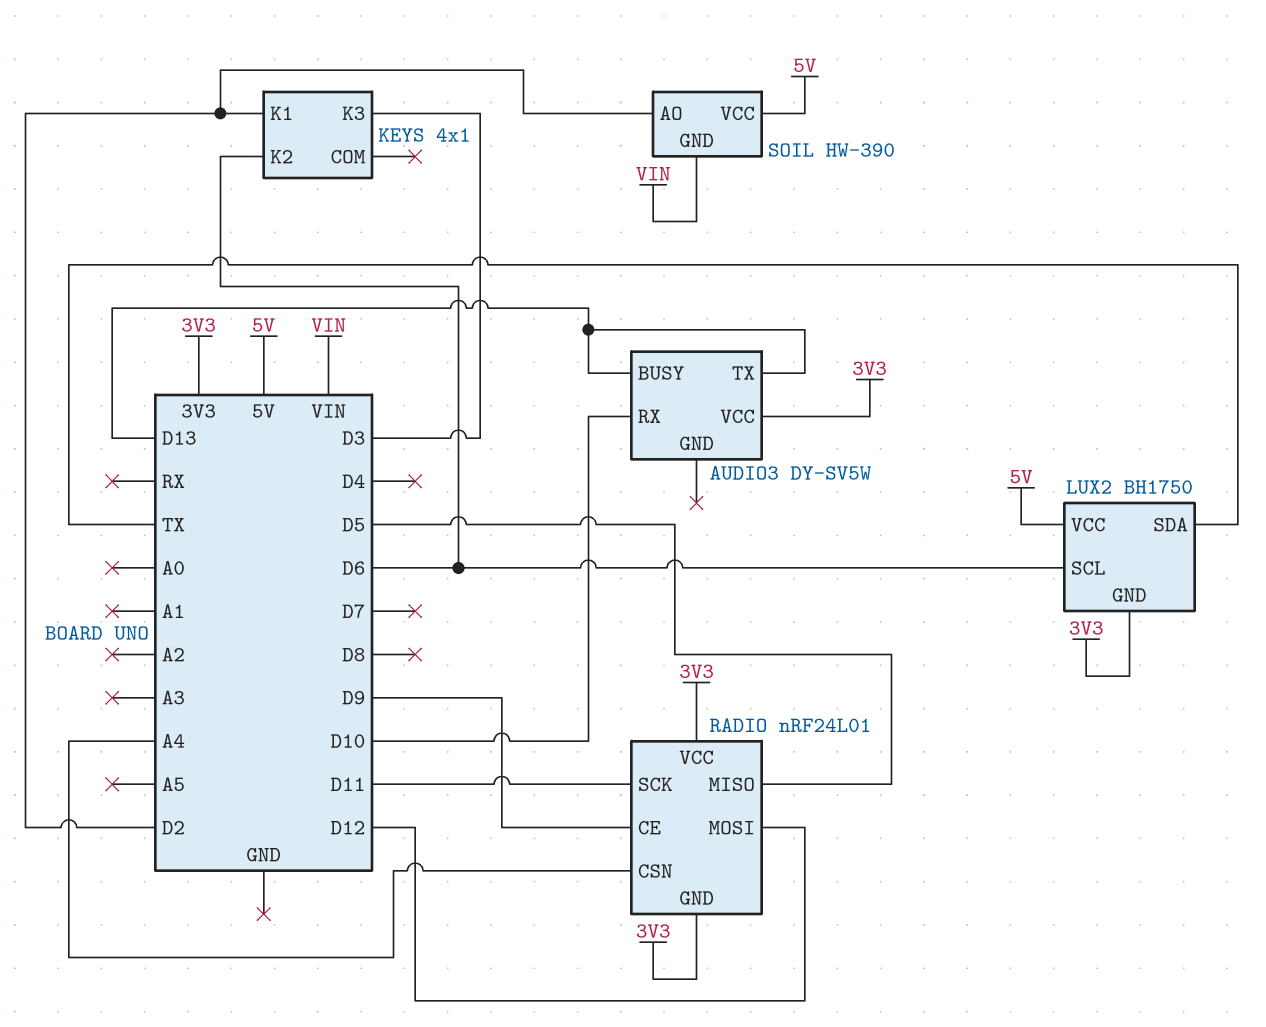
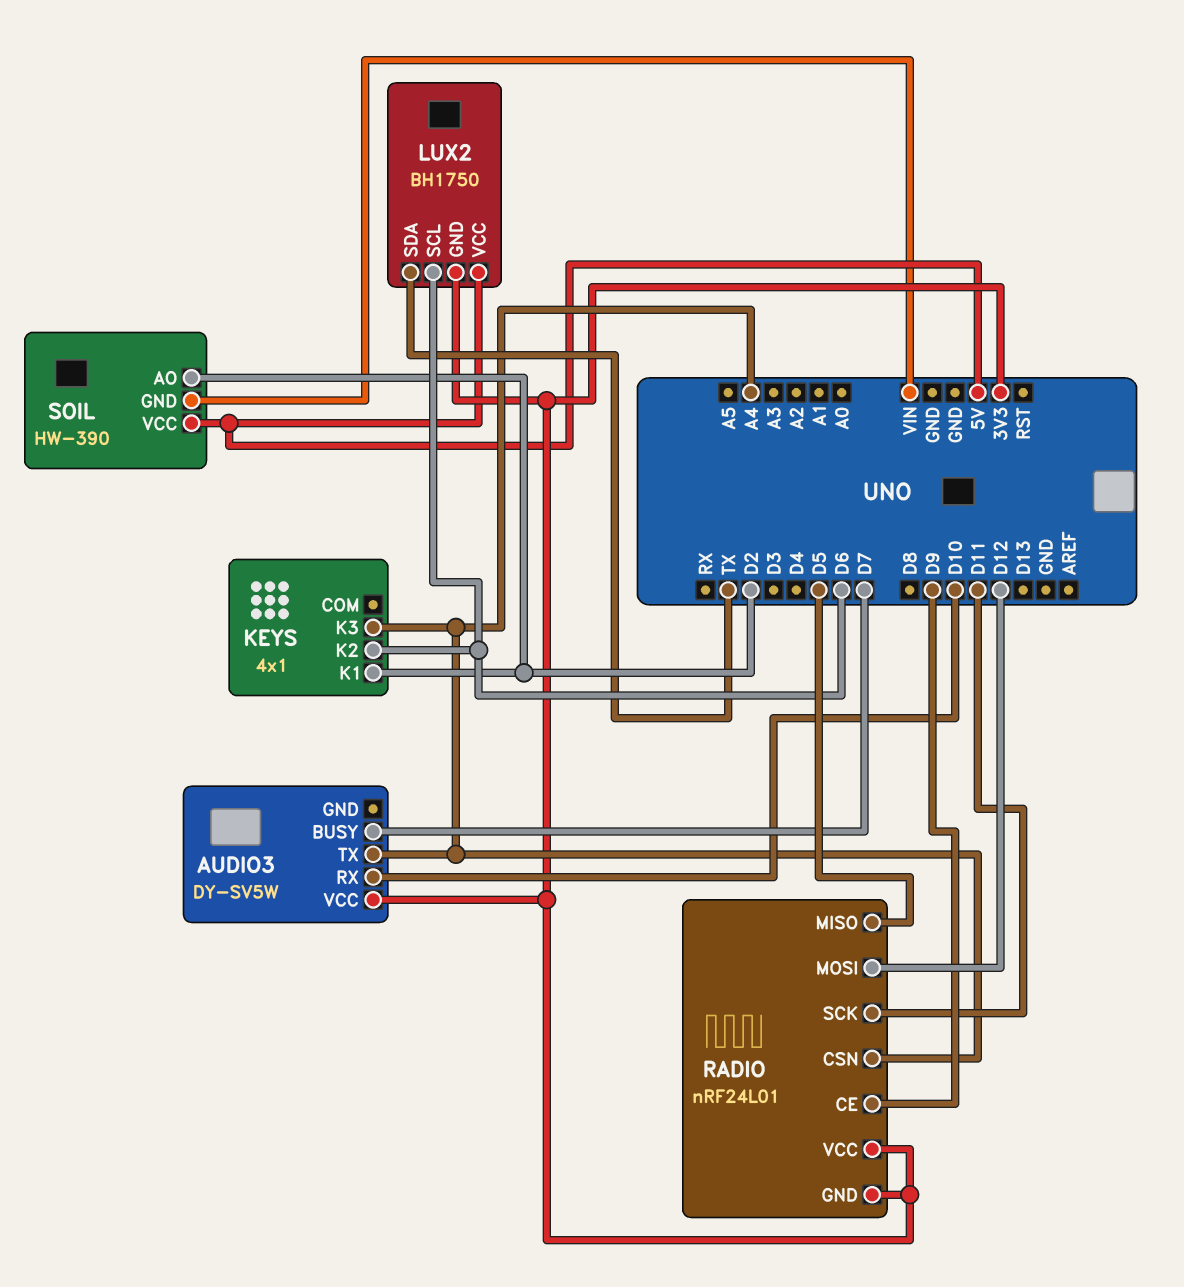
AUDIO3 pin BUSY: D13 -> D7
AUDIO3 pin TX: D13 -> A4
KEYS pin K3: D3 -> A4

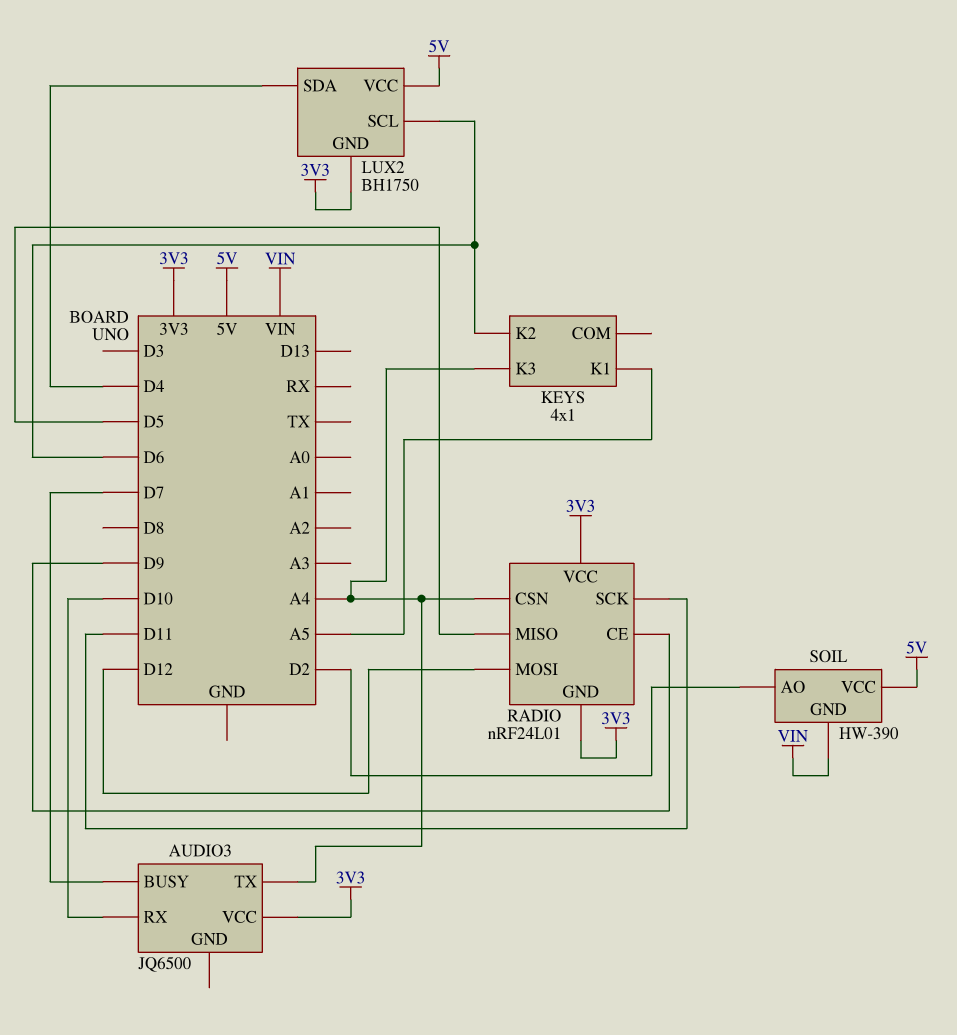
AUDIO3: DY-SV5W -> JQ6500
KEYS pin K1: D2 -> A5
LUX2 pin SDA: TX -> D4

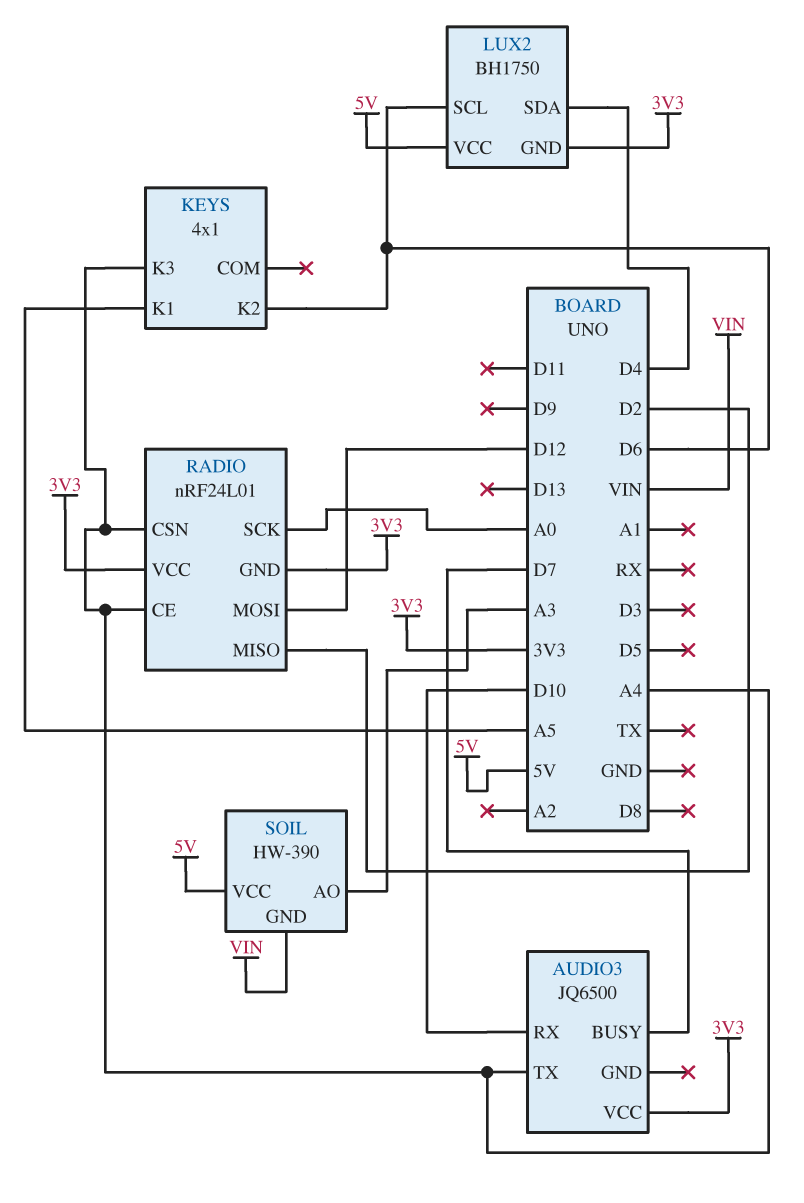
RADIO pin CE: D9 -> A4
RADIO pin MISO: D5 -> D2
RADIO pin SCK: D11 -> A0
SOIL pin AO: D2 -> A3

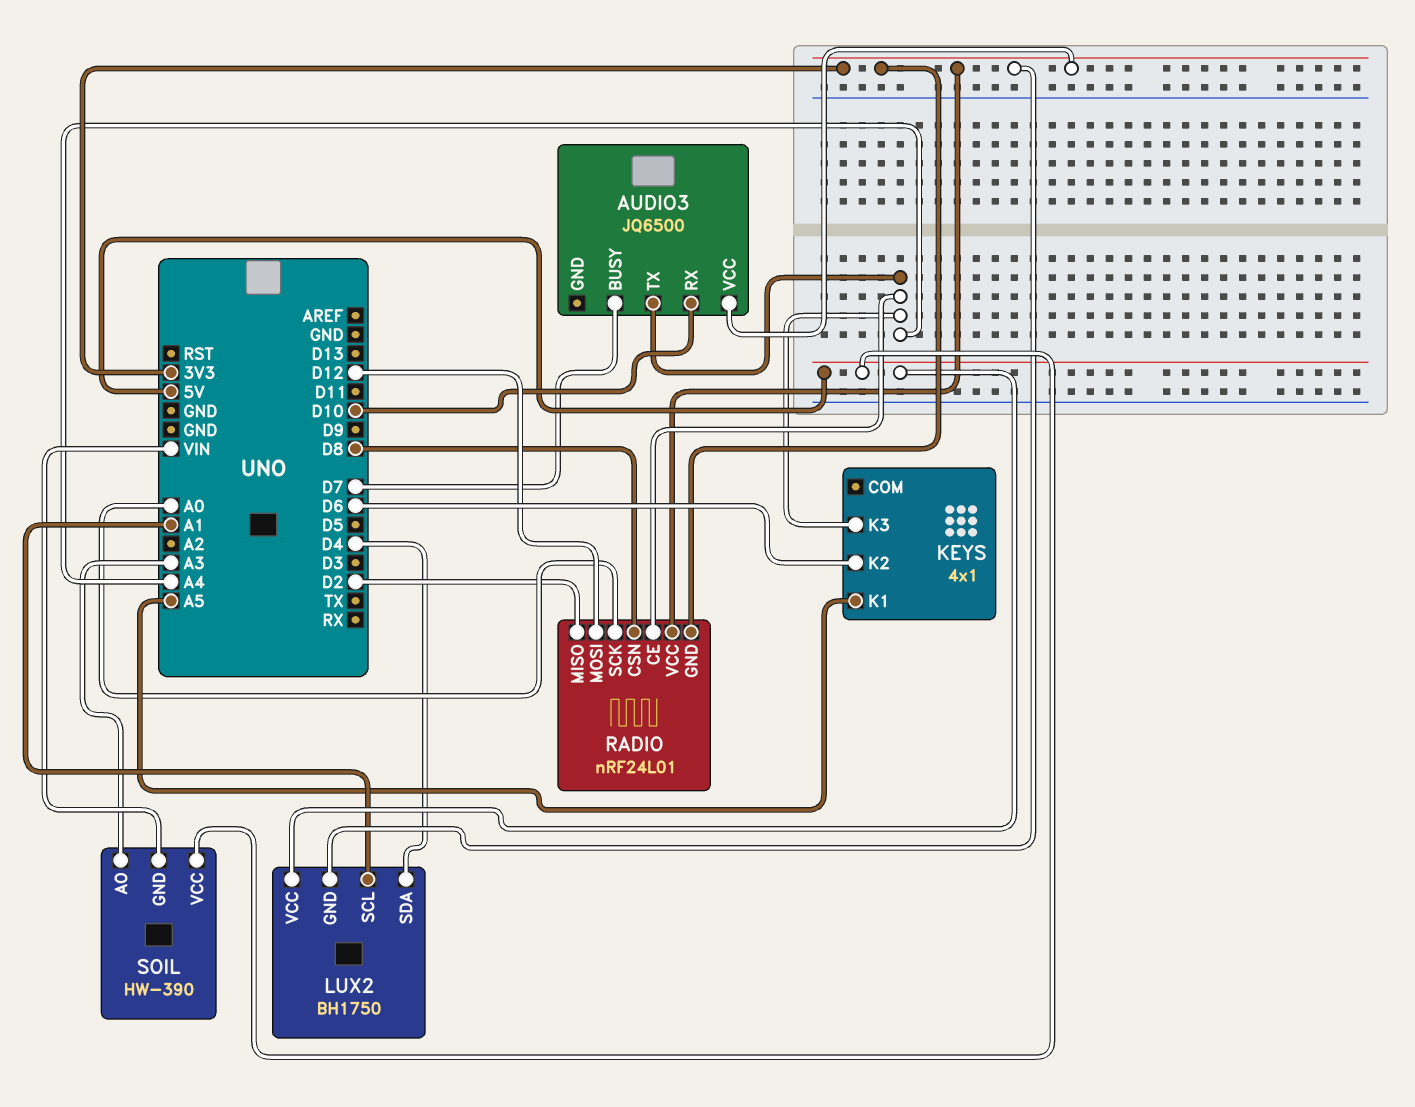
LUX2 pin SCL: D6 -> A1
RADIO pin CSN: A4 -> D8

